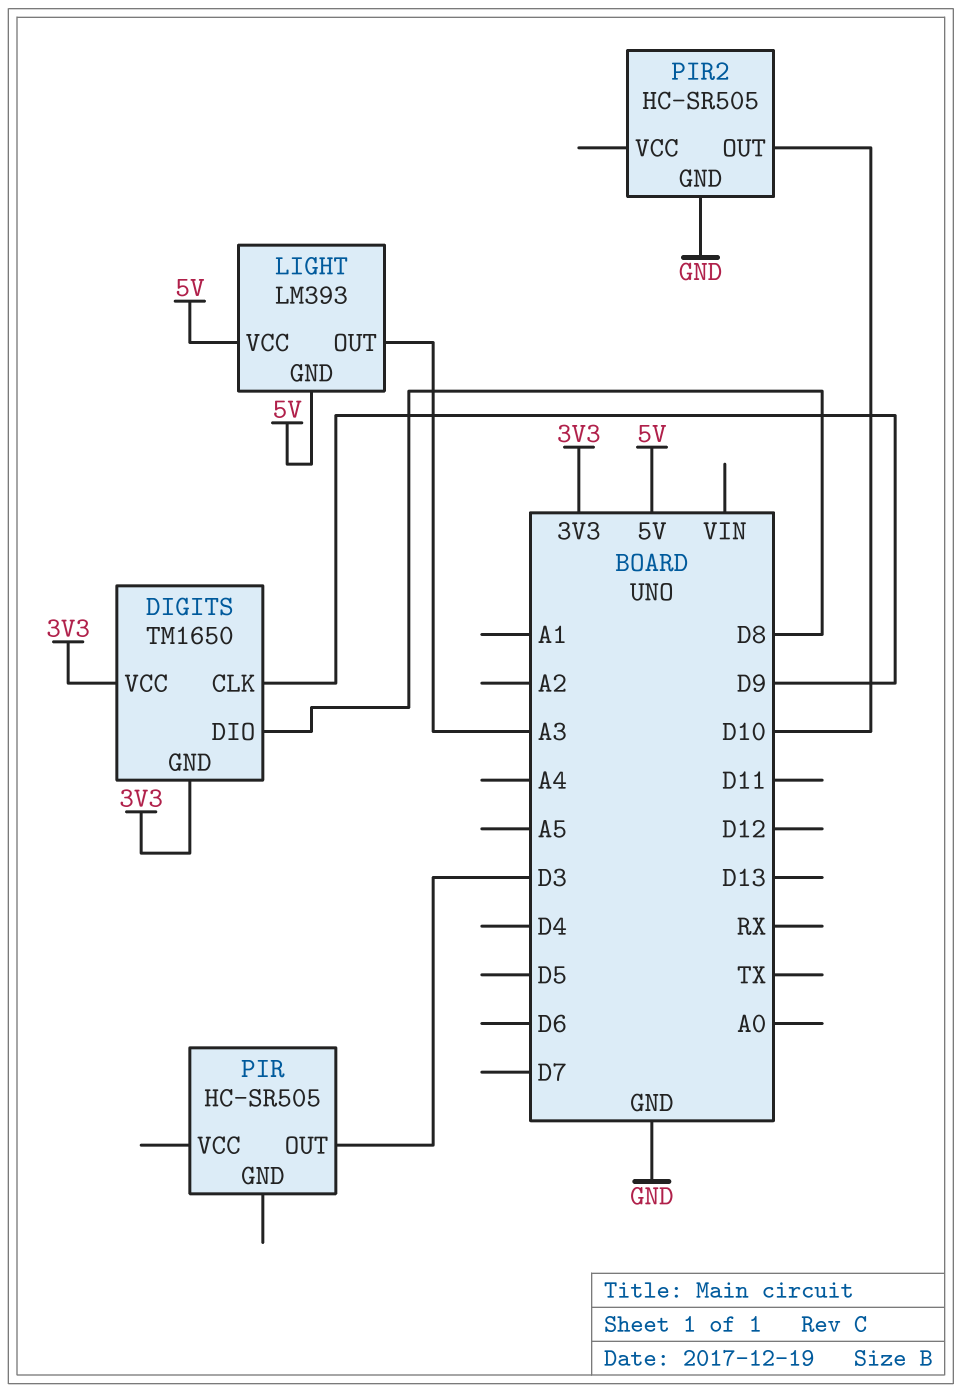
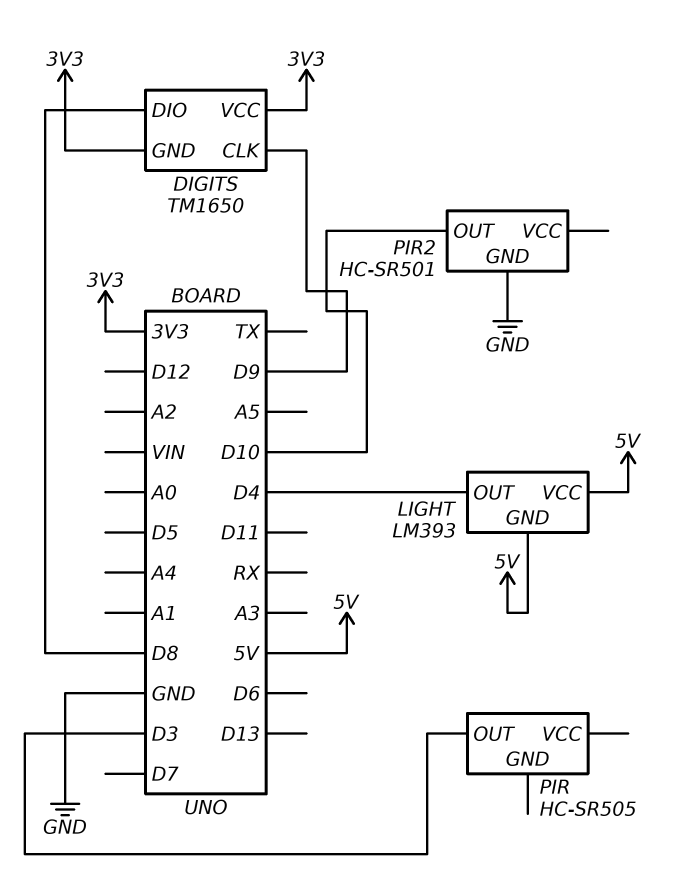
LIGHT pin OUT: A3 -> D4
PIR2: HC-SR505 -> HC-SR501

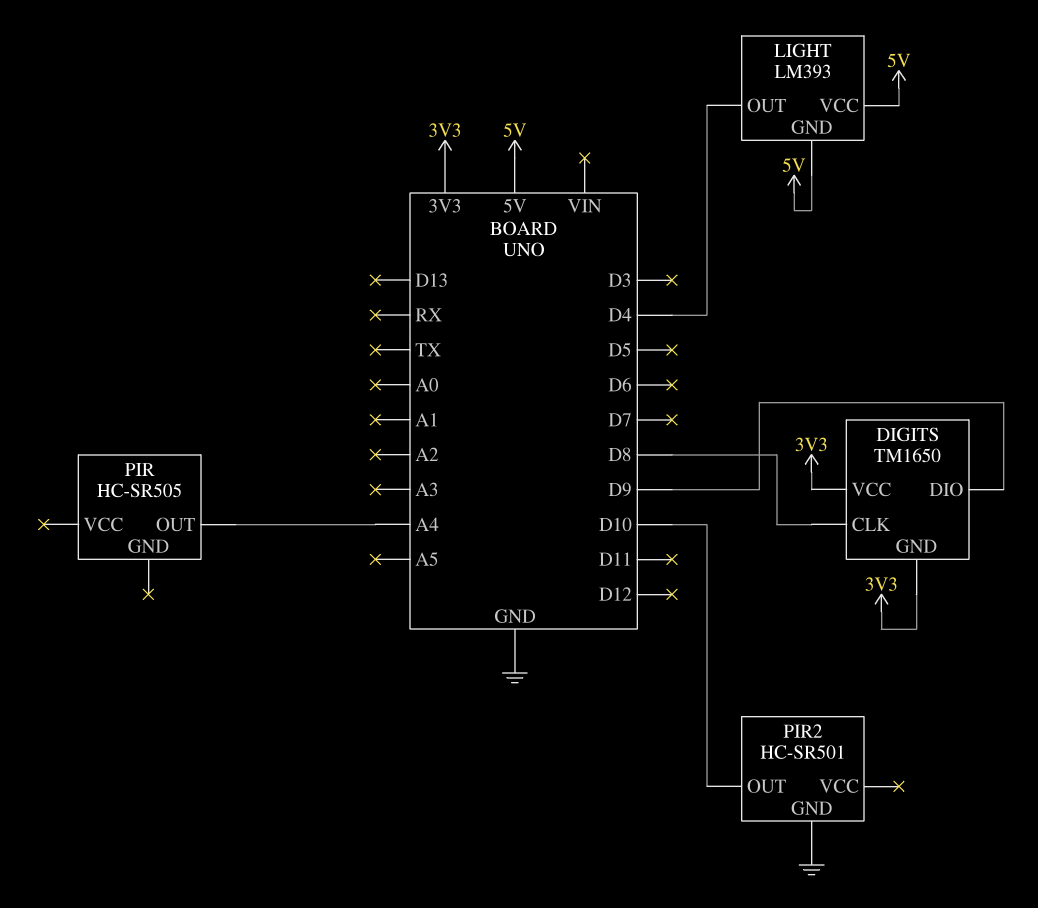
DIGITS pin CLK: D9 -> D8
DIGITS pin DIO: D8 -> D9
PIR pin OUT: D3 -> A4

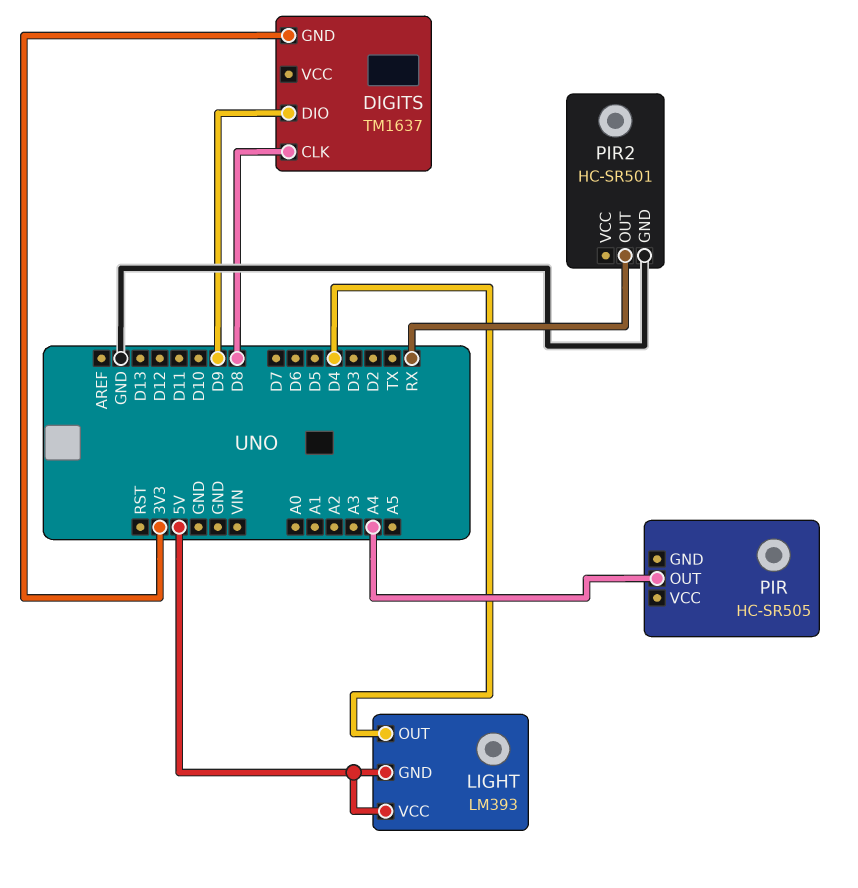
DIGITS: TM1650 -> TM1637
DIGITS pin VCC: 3V3 -> none
PIR2 pin OUT: D10 -> RX

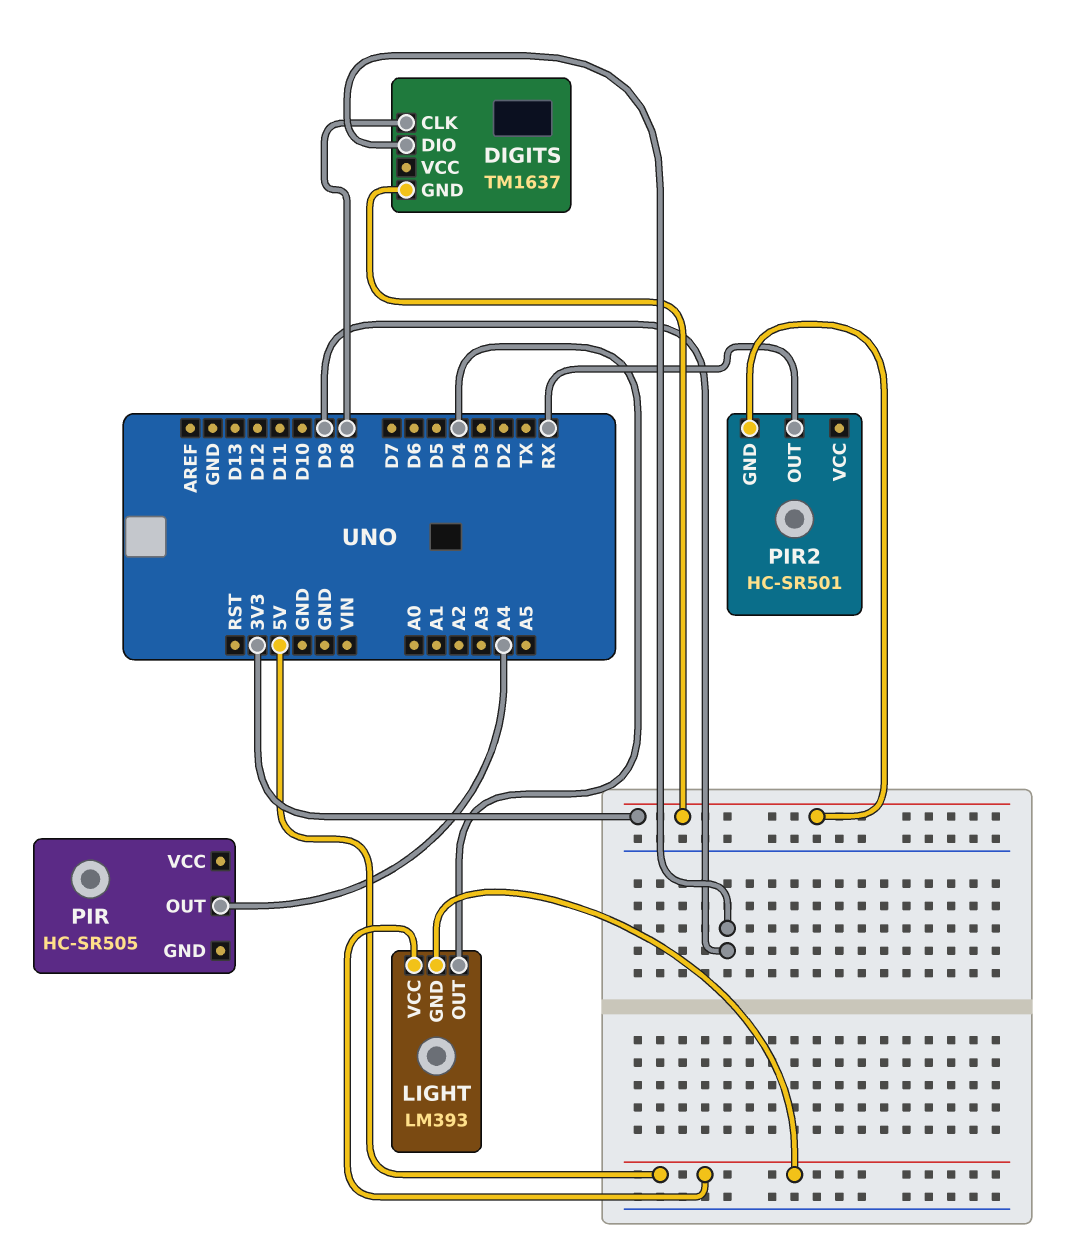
PIR2 pin GND: GND -> 3V3

